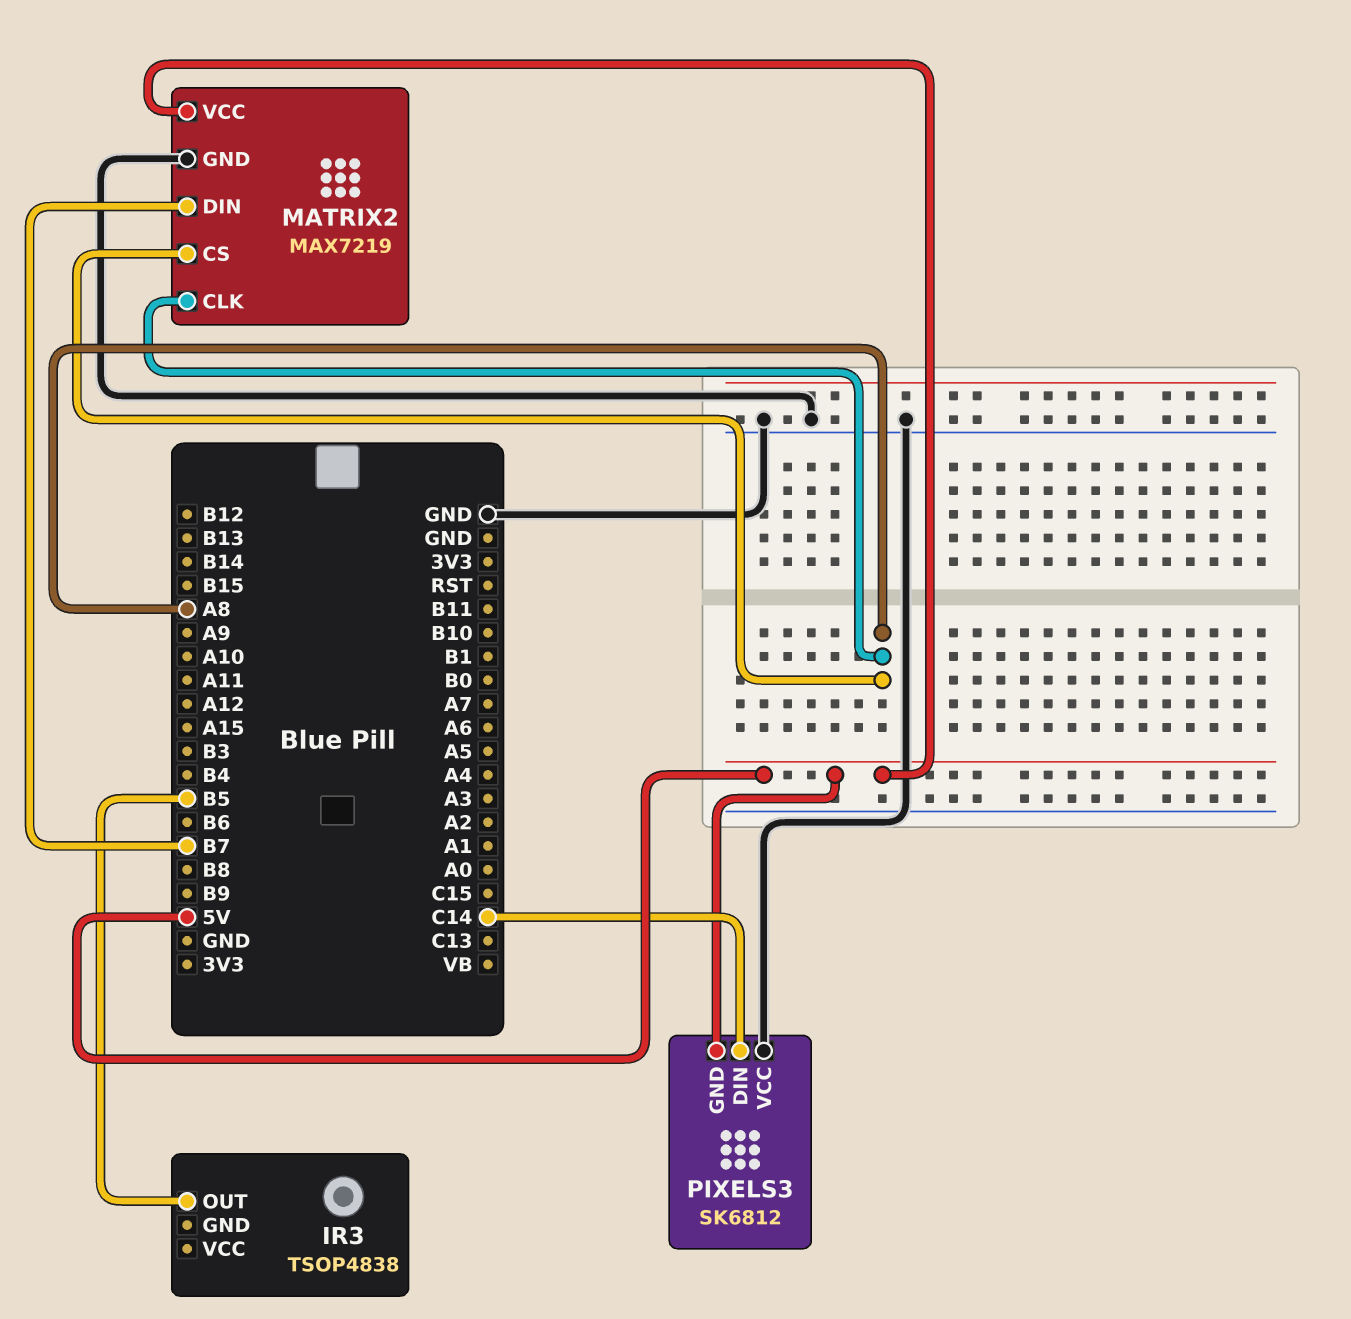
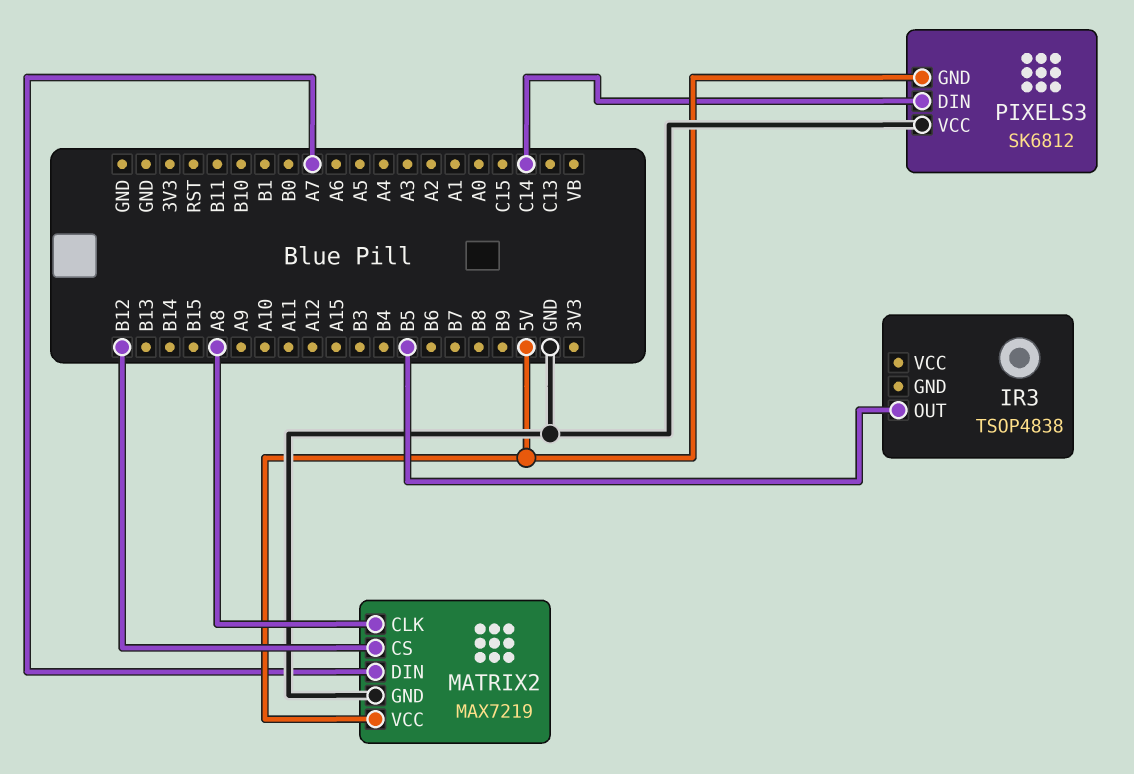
MATRIX2 pin CS: A8 -> B12
MATRIX2 pin DIN: B7 -> A7

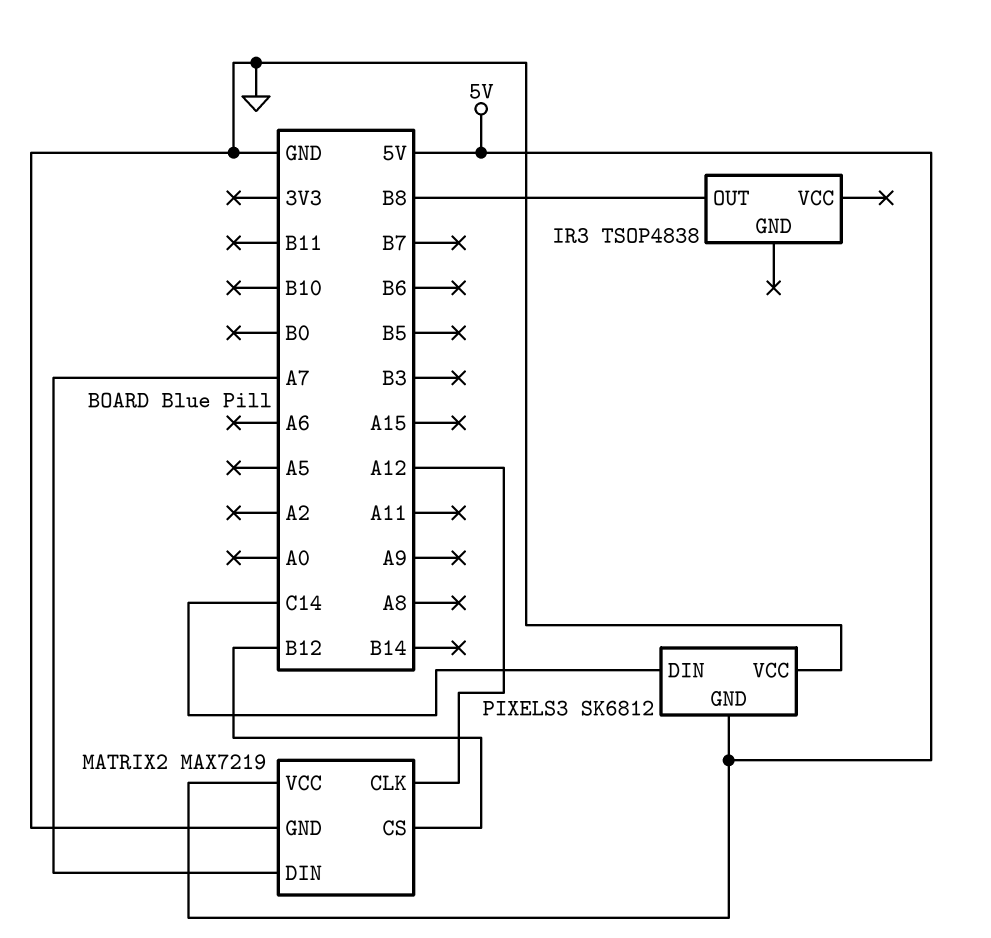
IR3 pin OUT: B5 -> B8
MATRIX2 pin CLK: A8 -> A12

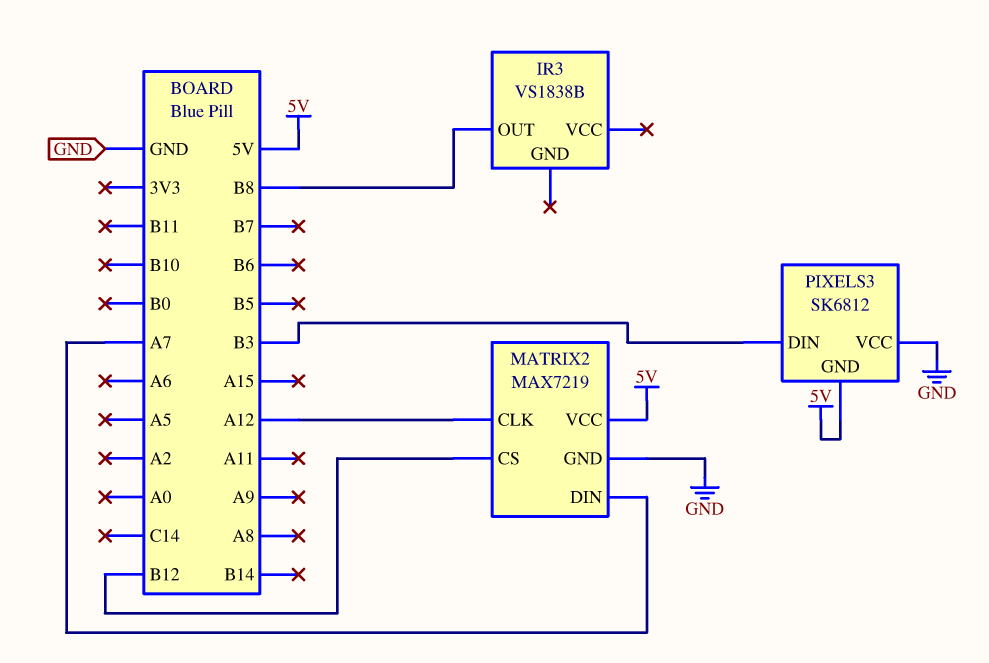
IR3: TSOP4838 -> VS1838B
PIXELS3 pin DIN: C14 -> B3

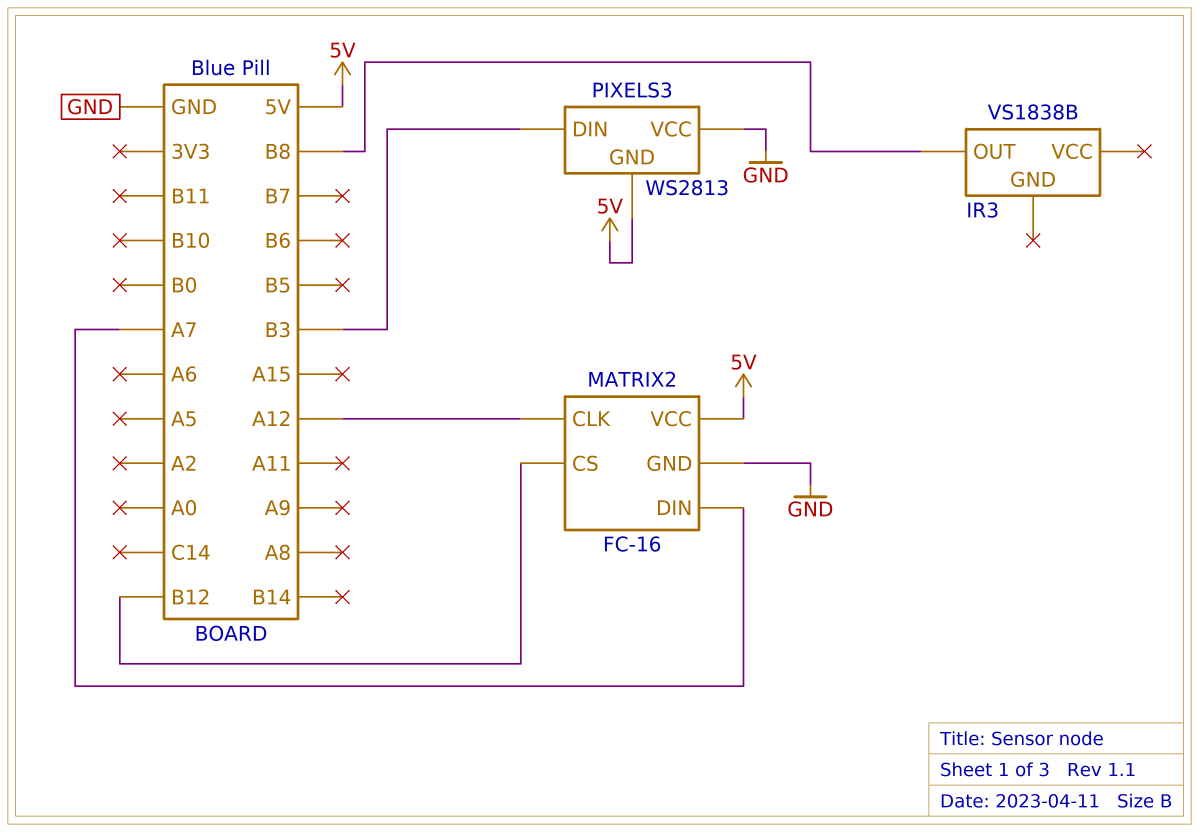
MATRIX2: MAX7219 -> FC-16
PIXELS3: SK6812 -> WS2813

